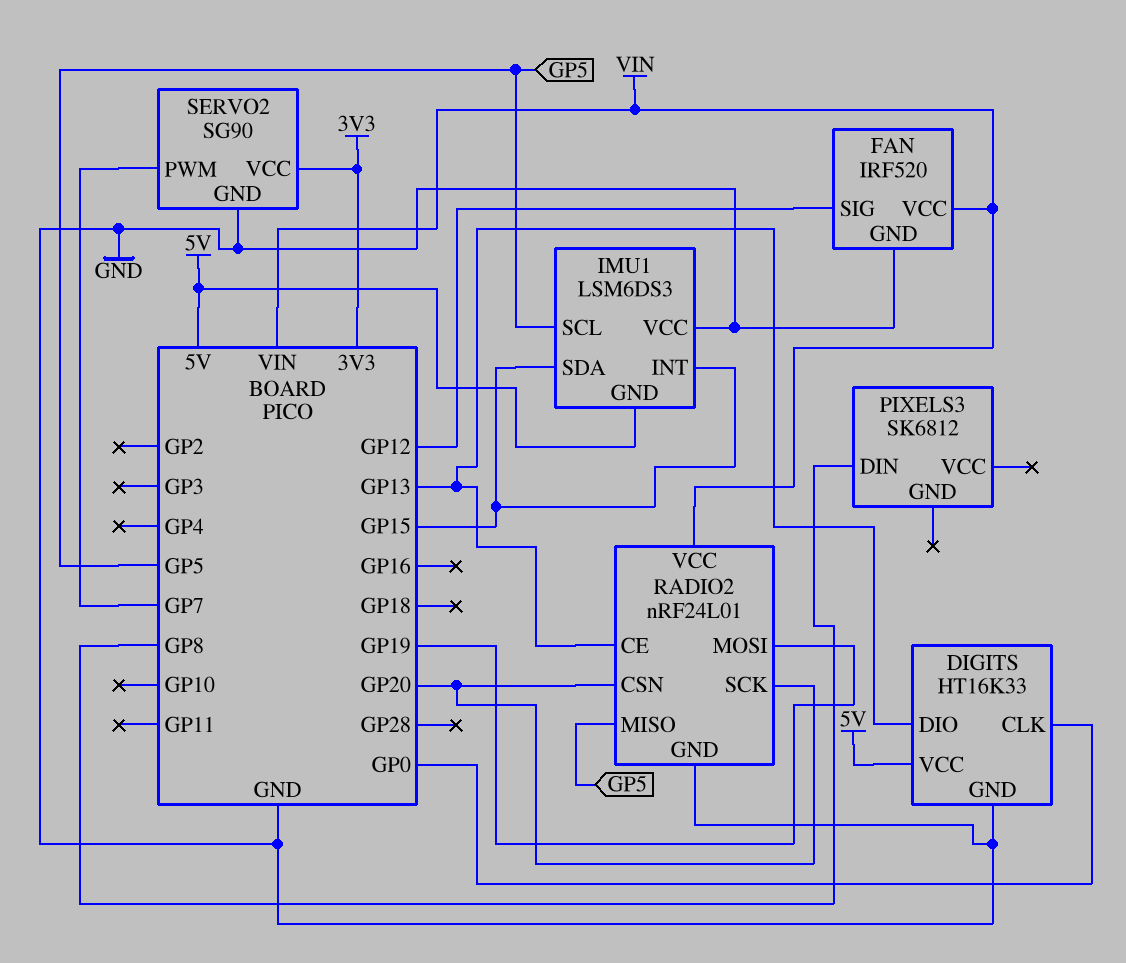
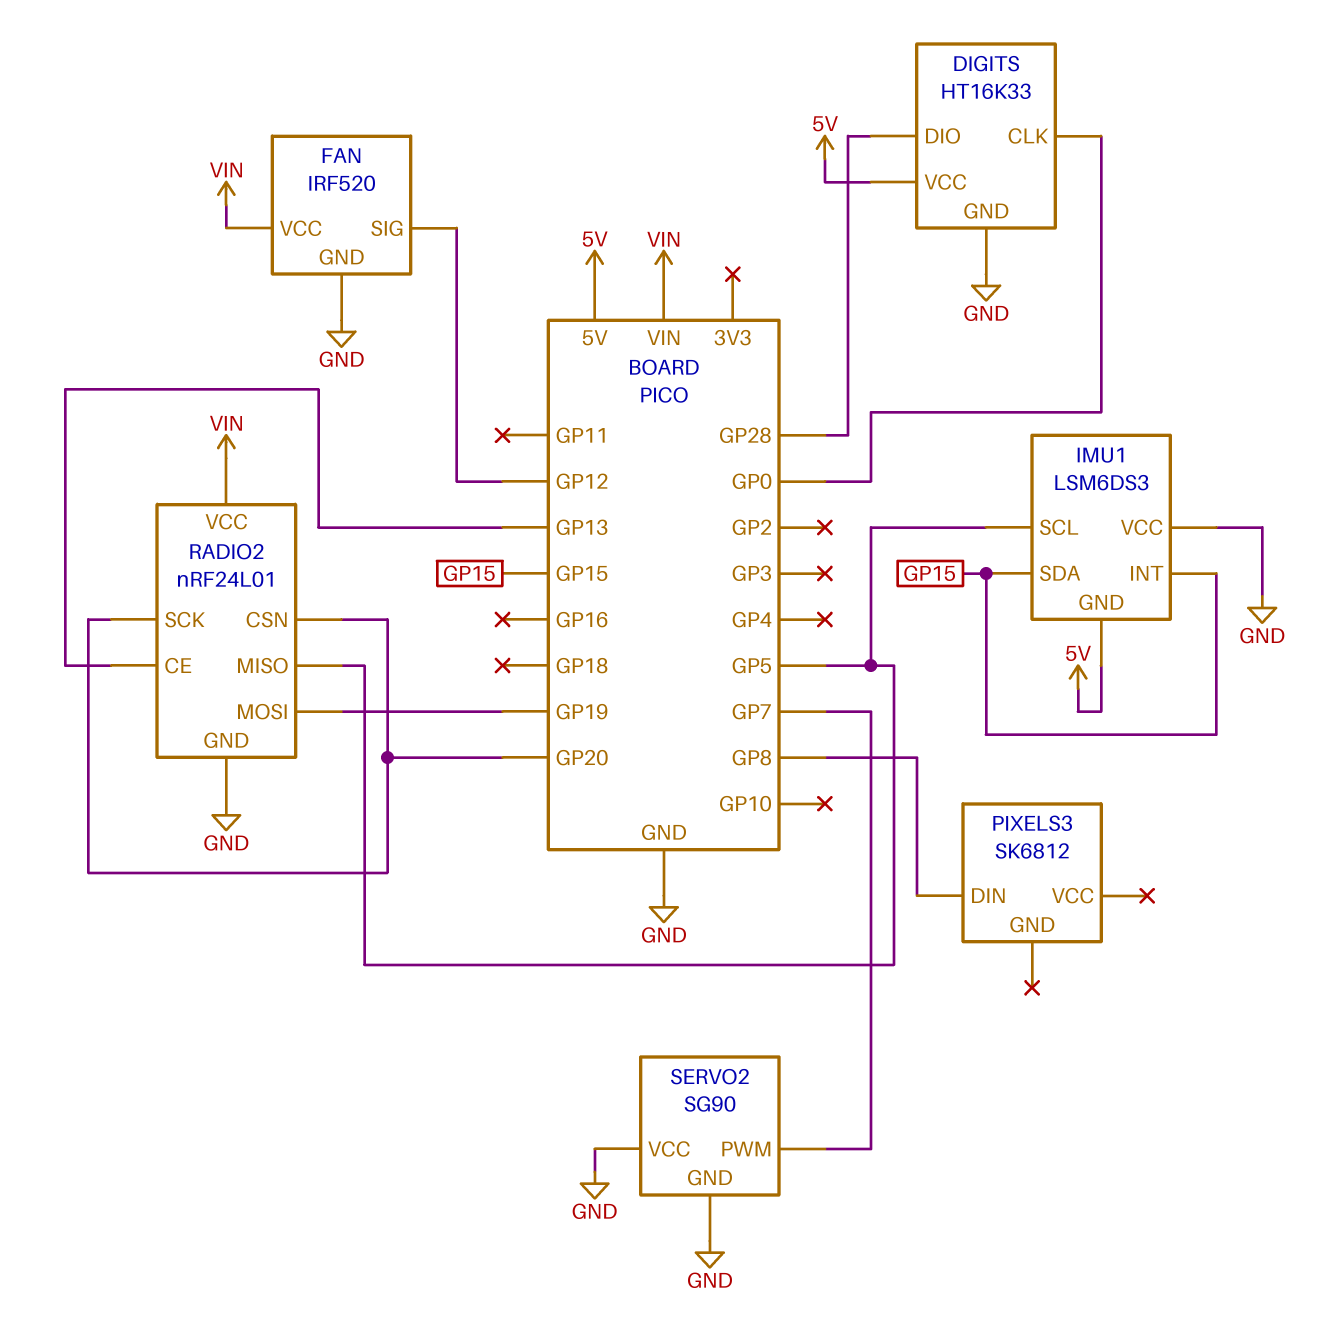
DIGITS pin DIO: GP13 -> GP28
SERVO2 pin VCC: 3V3 -> GND

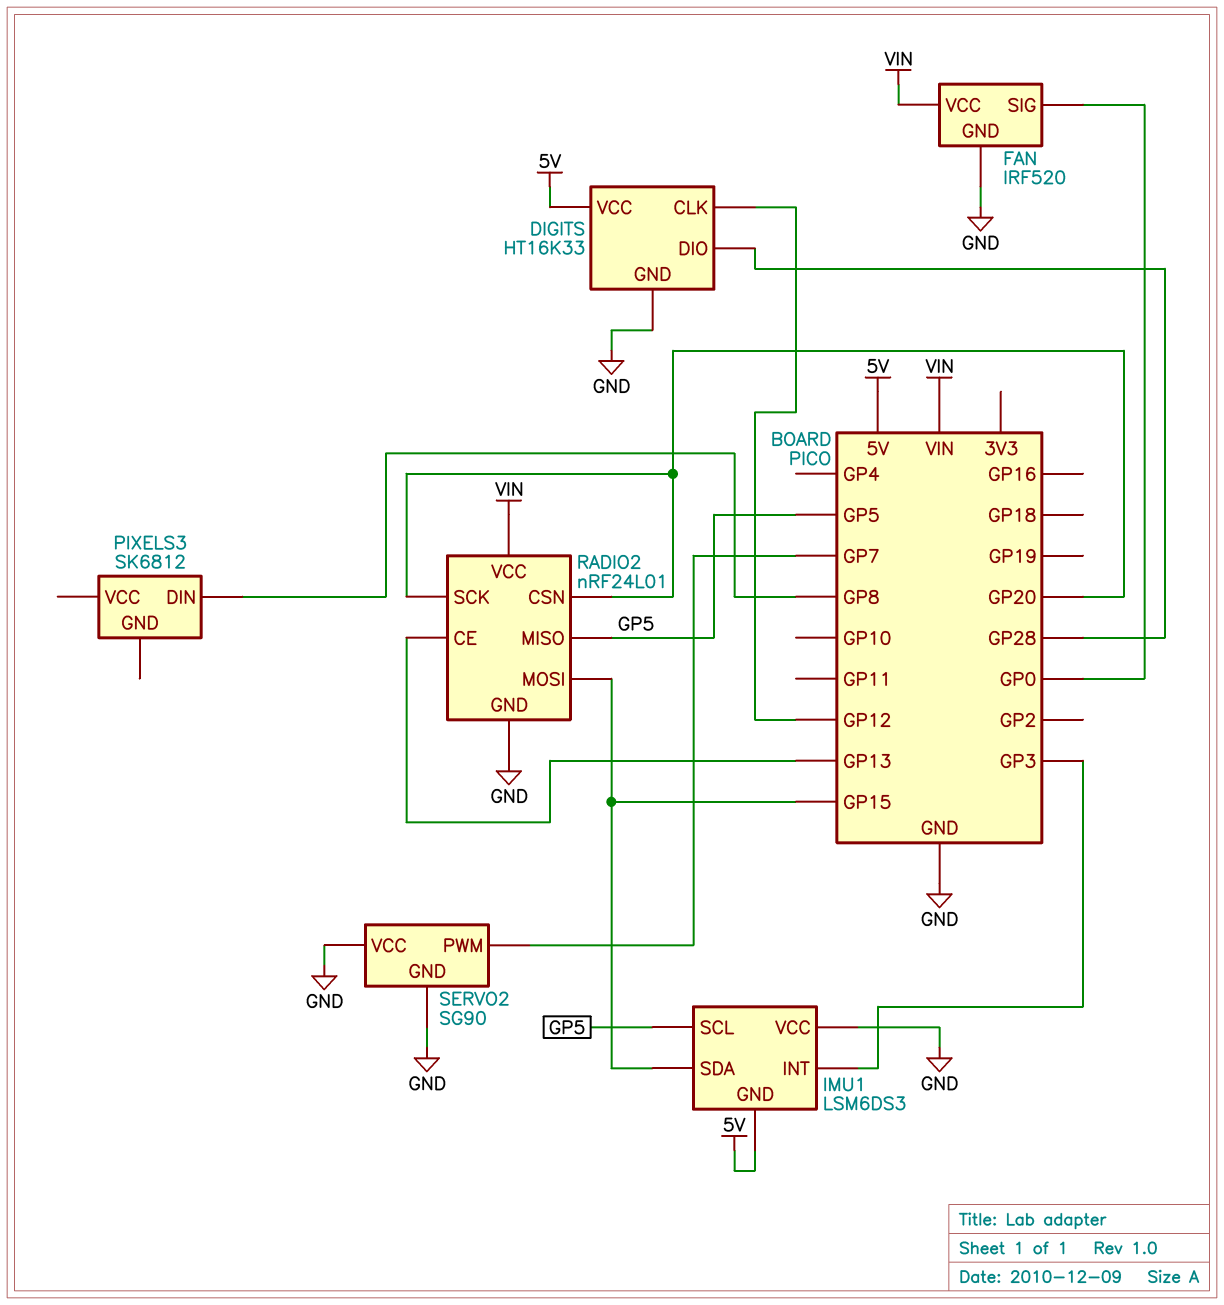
DIGITS pin CLK: GP0 -> GP12
FAN pin SIG: GP12 -> GP0
IMU1 pin INT: GP15 -> GP3
RADIO2 pin MOSI: GP19 -> GP15

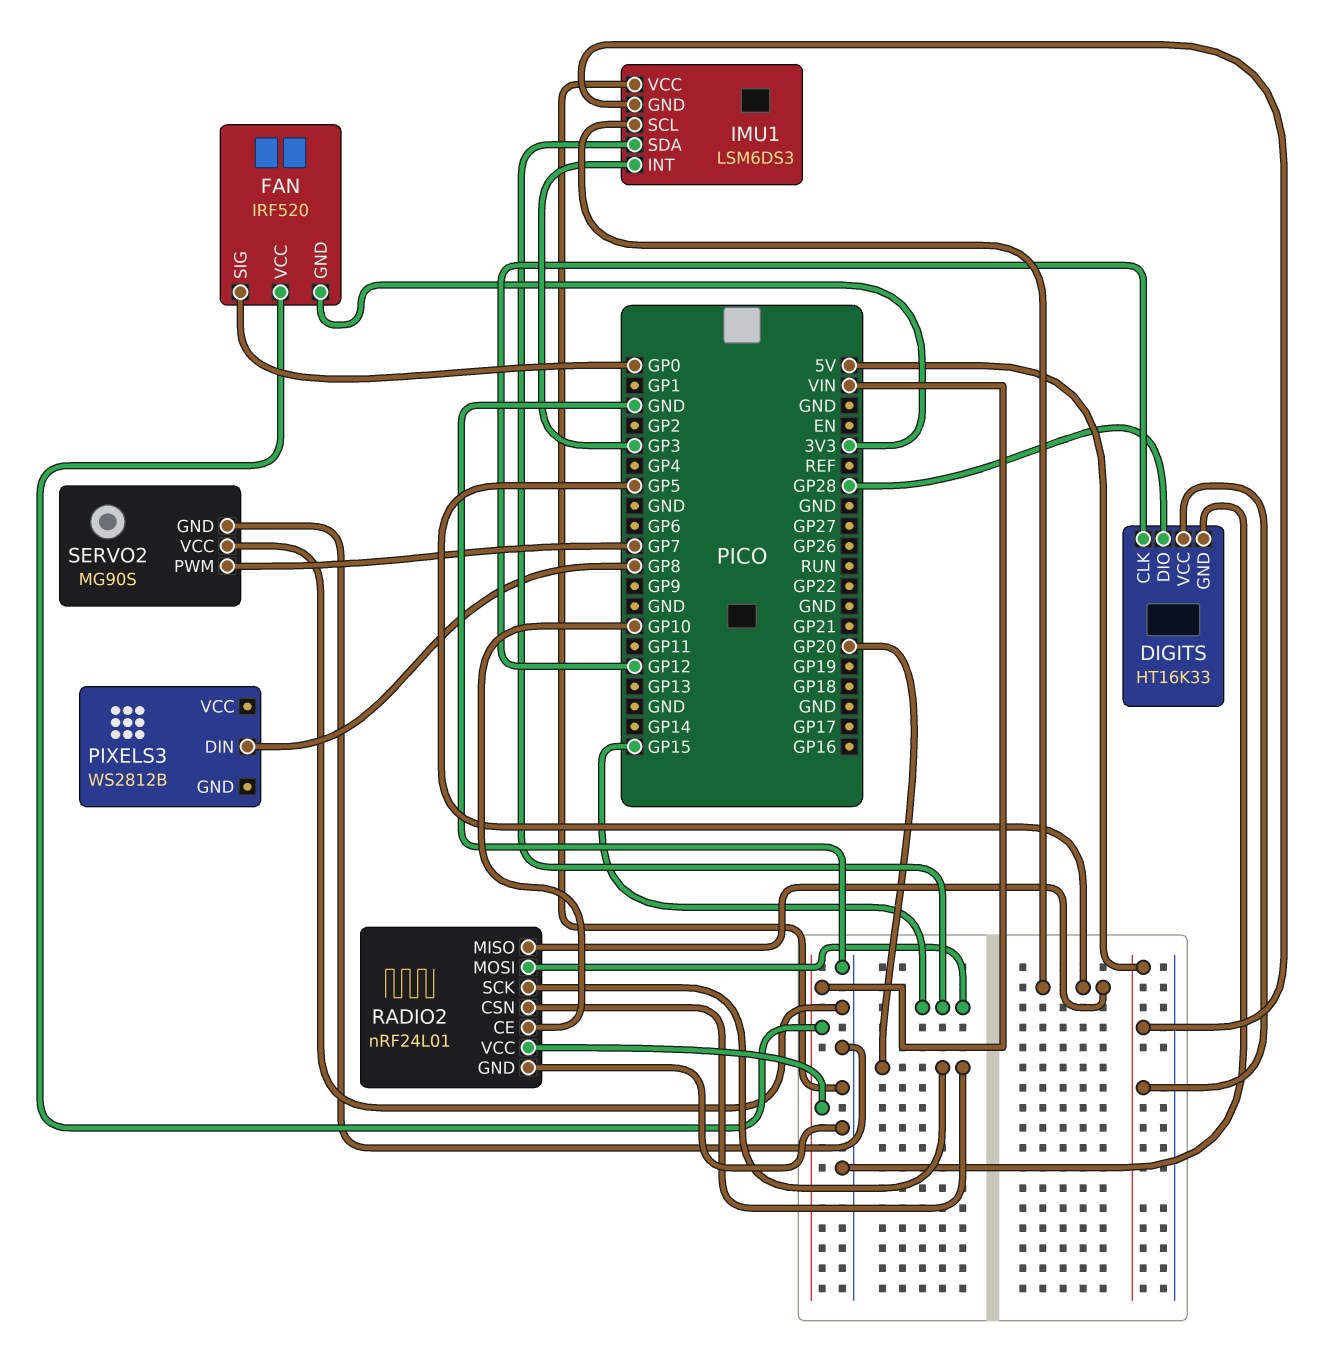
FAN pin GND: GND -> 3V3
PIXELS3: SK6812 -> WS2812B
RADIO2 pin CE: GP13 -> GP10
SERVO2: SG90 -> MG90S

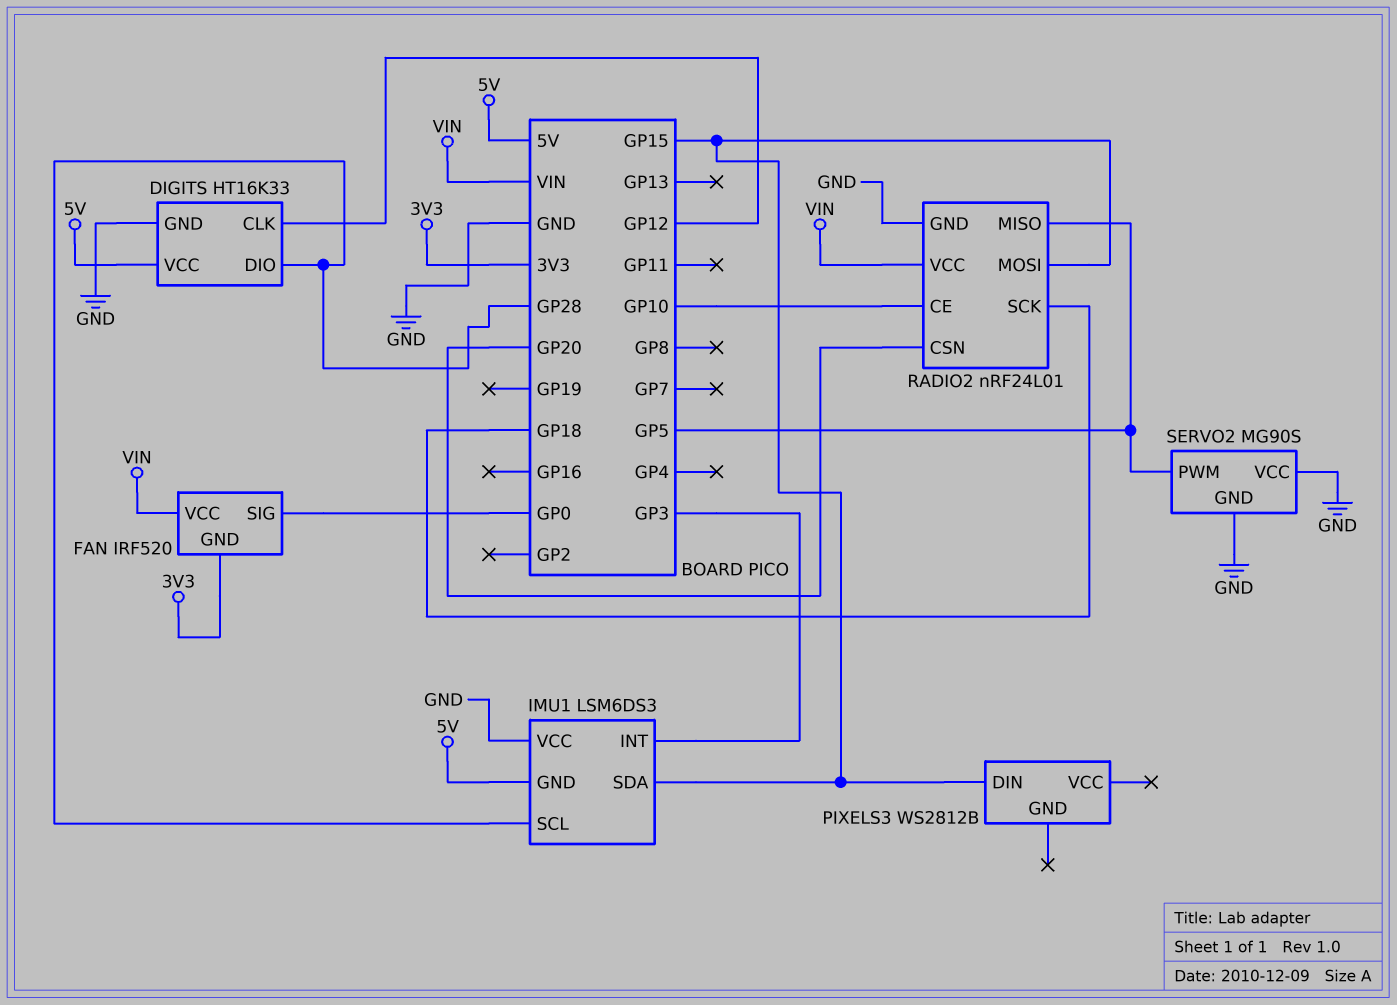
IMU1 pin SCL: GP5 -> GP28
PIXELS3 pin DIN: GP8 -> GP15
RADIO2 pin SCK: GP20 -> GP18
SERVO2 pin PWM: GP7 -> GP5

